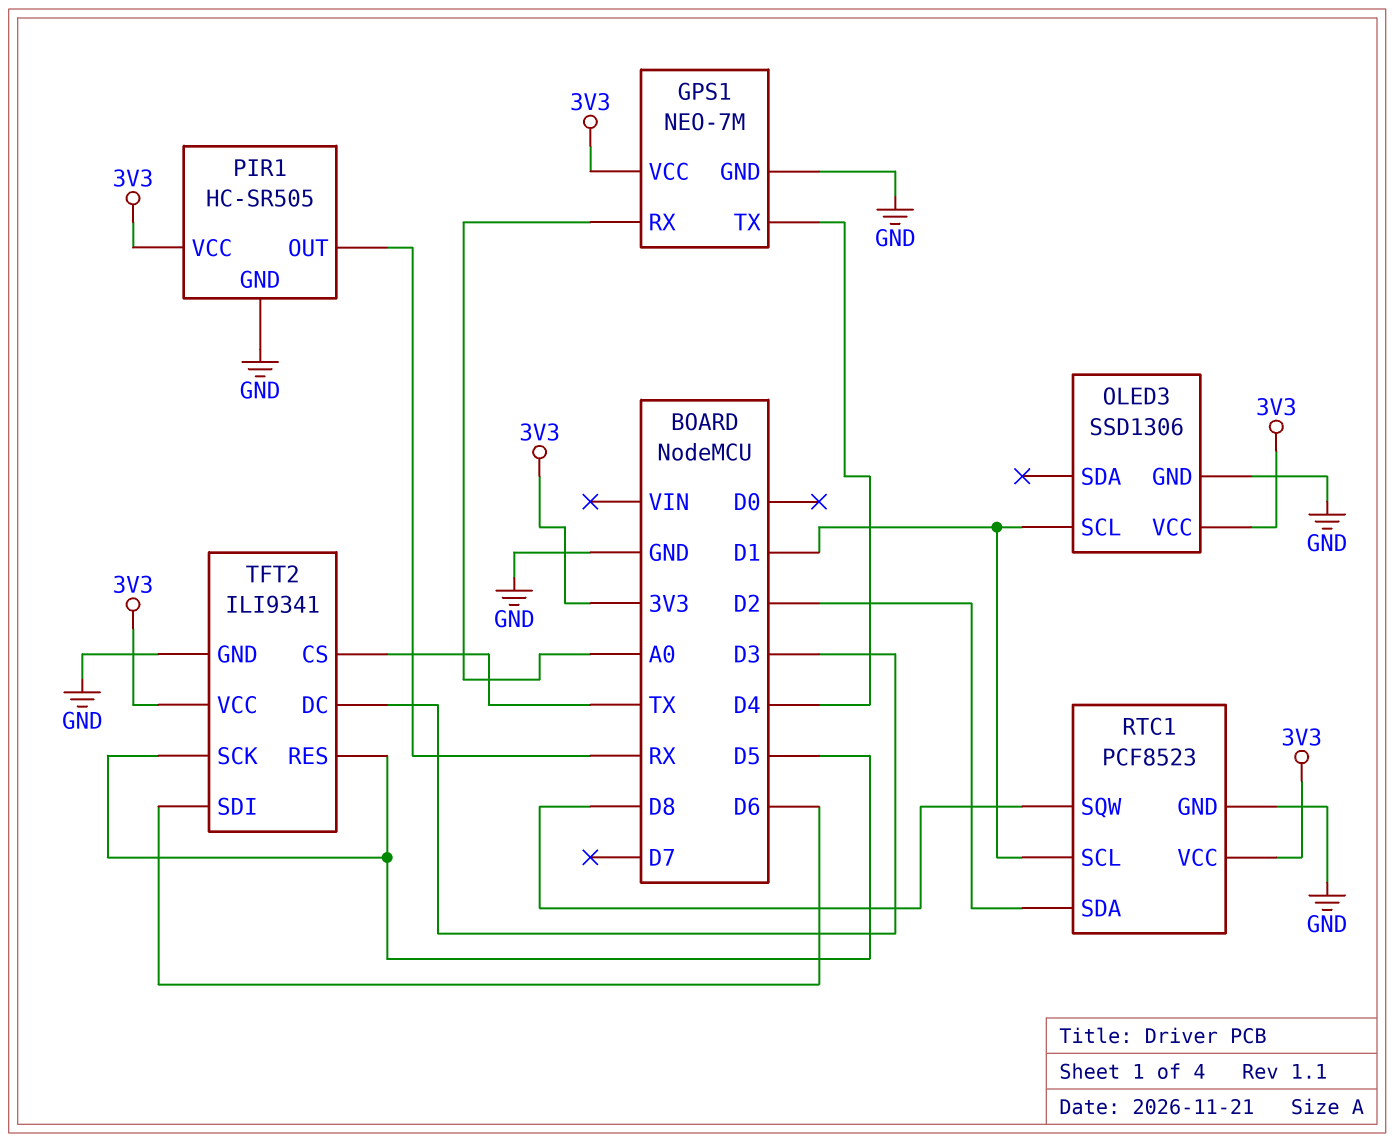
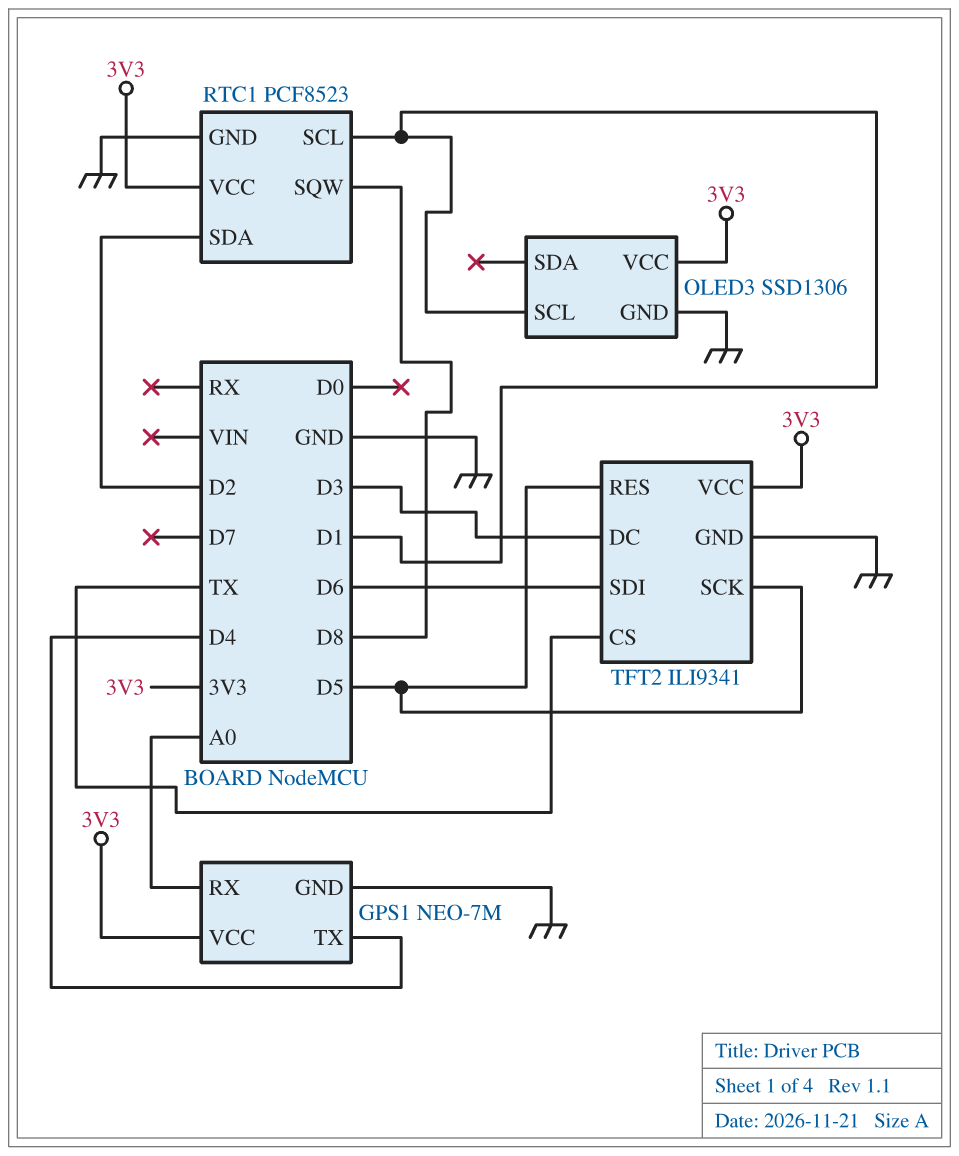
PIR1: HC-SR505 -> none
PIR1 pin GND: GND -> none
PIR1 pin OUT: RX -> none
PIR1 pin VCC: 3V3 -> none

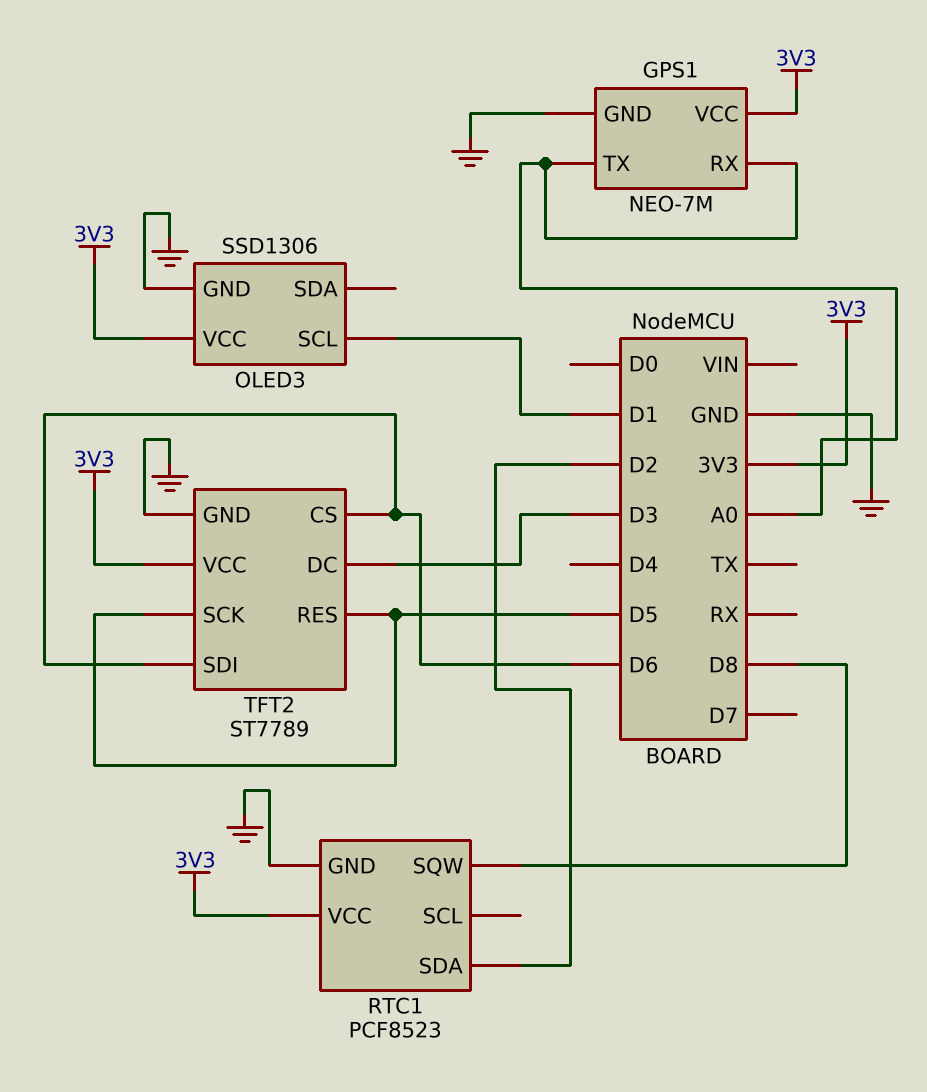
GPS1 pin TX: D4 -> A0
RTC1 pin SCL: D1 -> none
TFT2: ILI9341 -> ST7789
TFT2 pin CS: TX -> D6

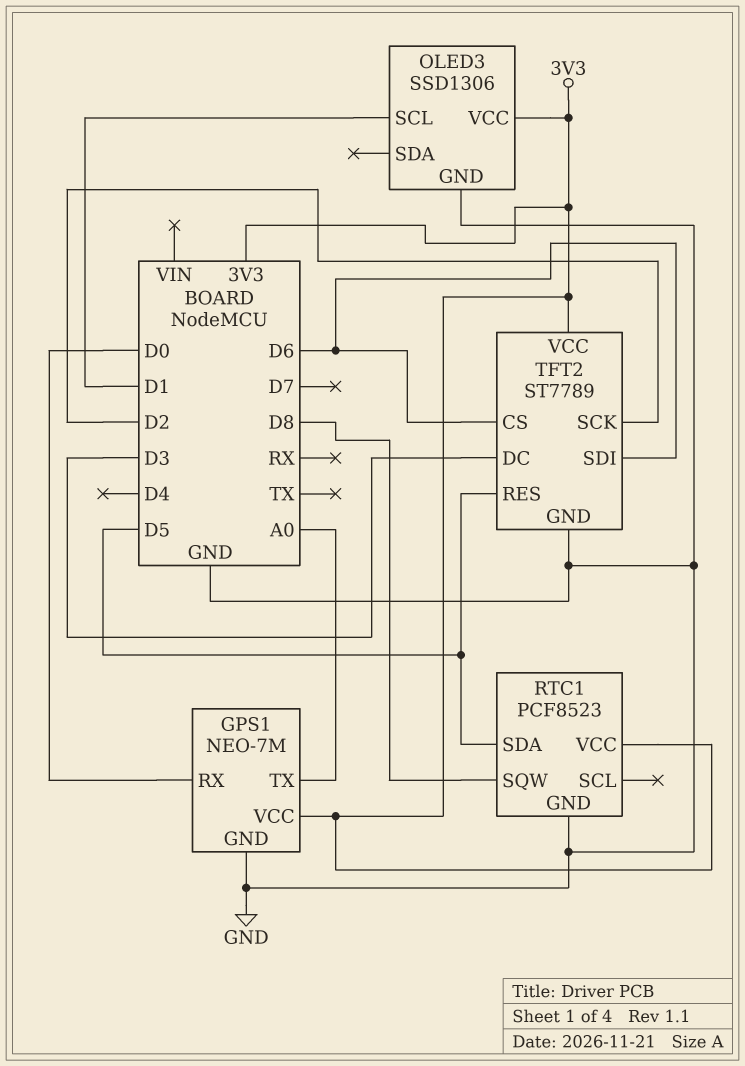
GPS1 pin RX: A0 -> D0
RTC1 pin SDA: D2 -> D5
TFT2 pin SCK: D5 -> D2

